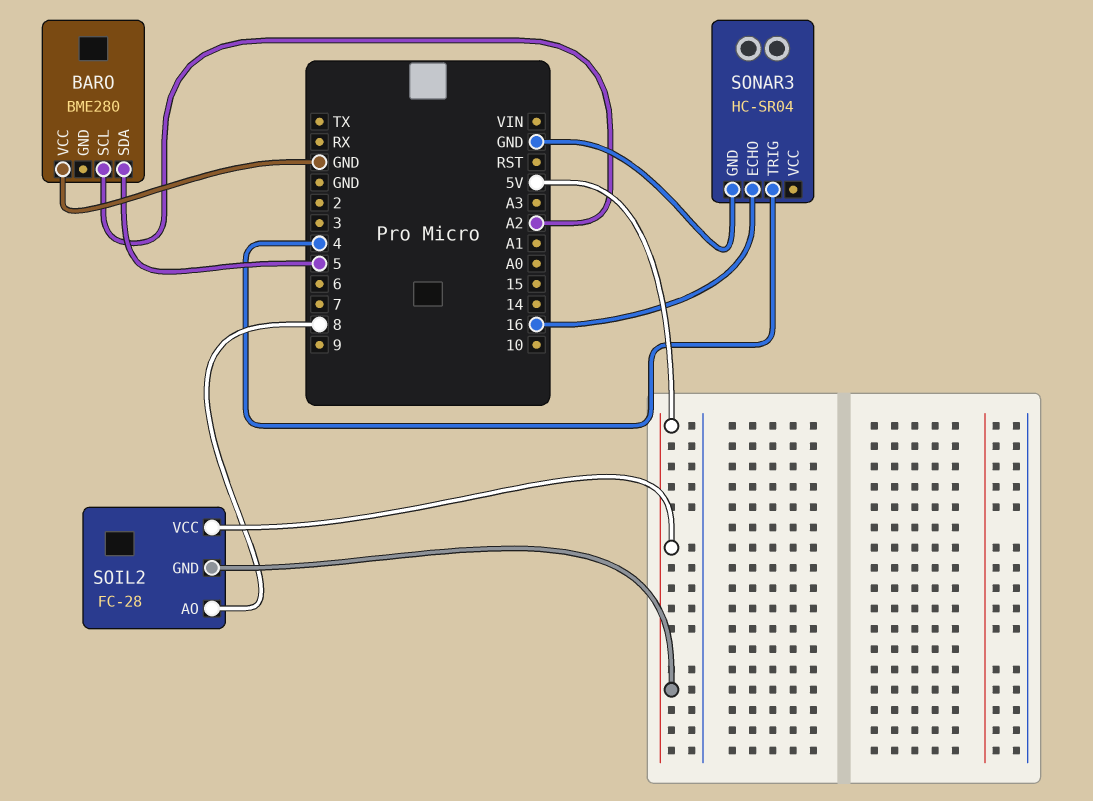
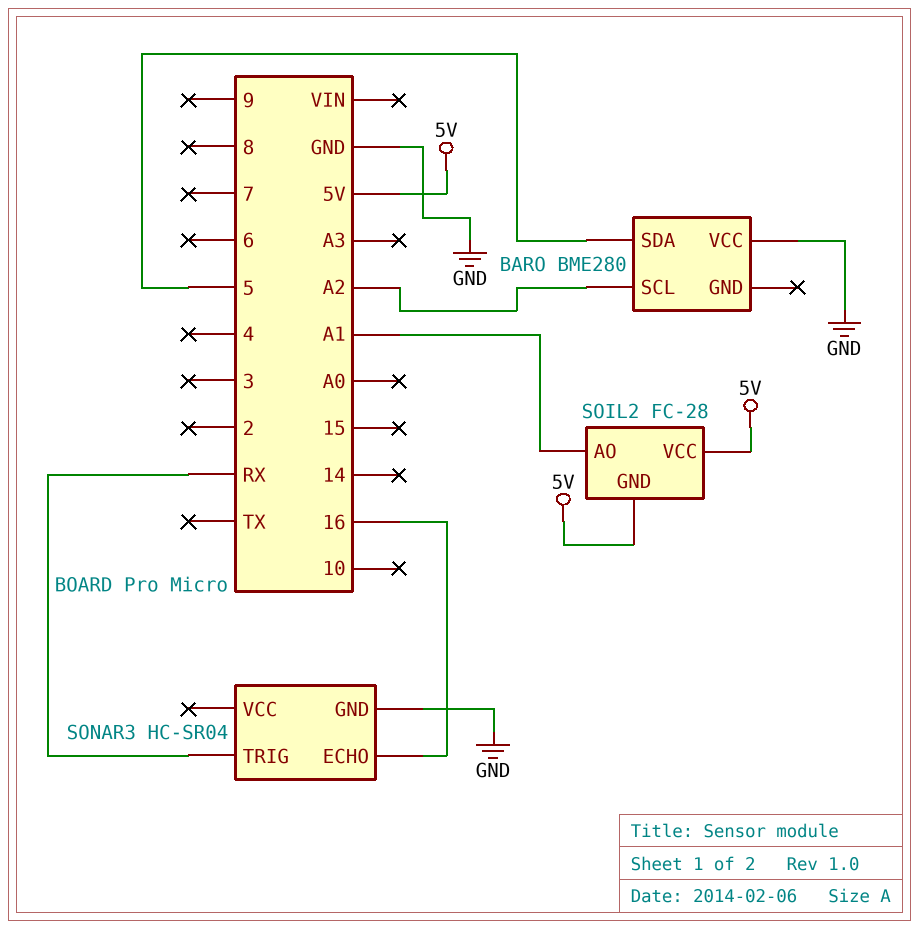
SOIL2 pin AO: 8 -> A1
SONAR3 pin TRIG: 4 -> RX

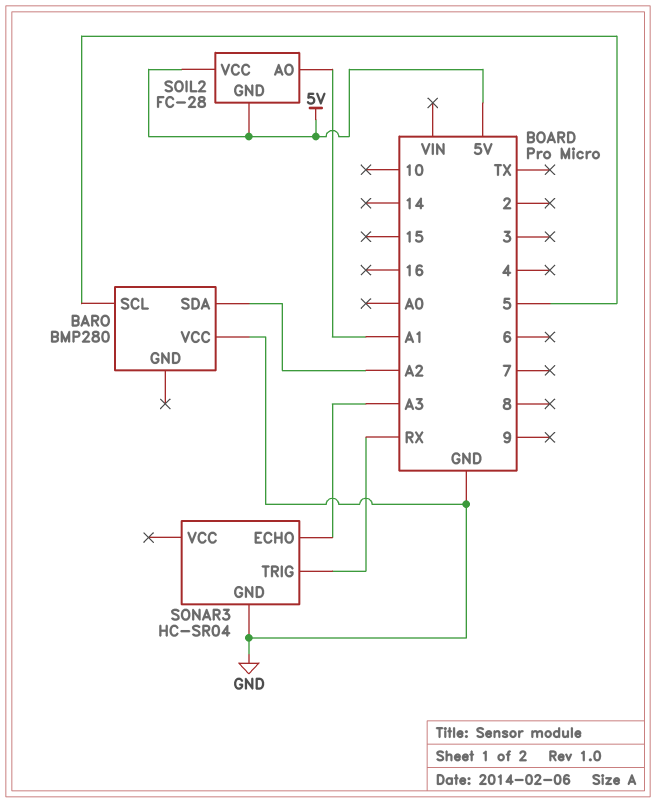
BARO: BME280 -> BMP280
BARO pin SCL: A2 -> 5
BARO pin SDA: 5 -> A2
SONAR3 pin ECHO: 16 -> A3

